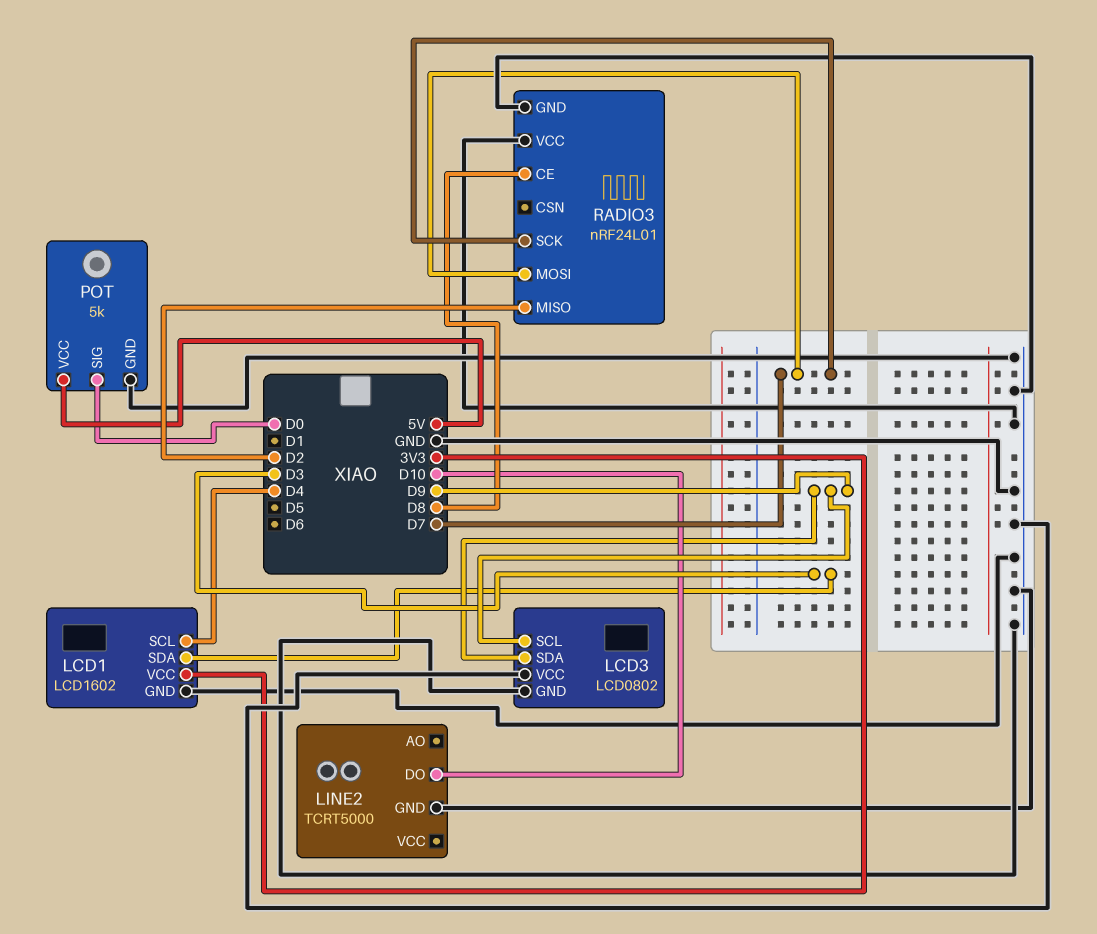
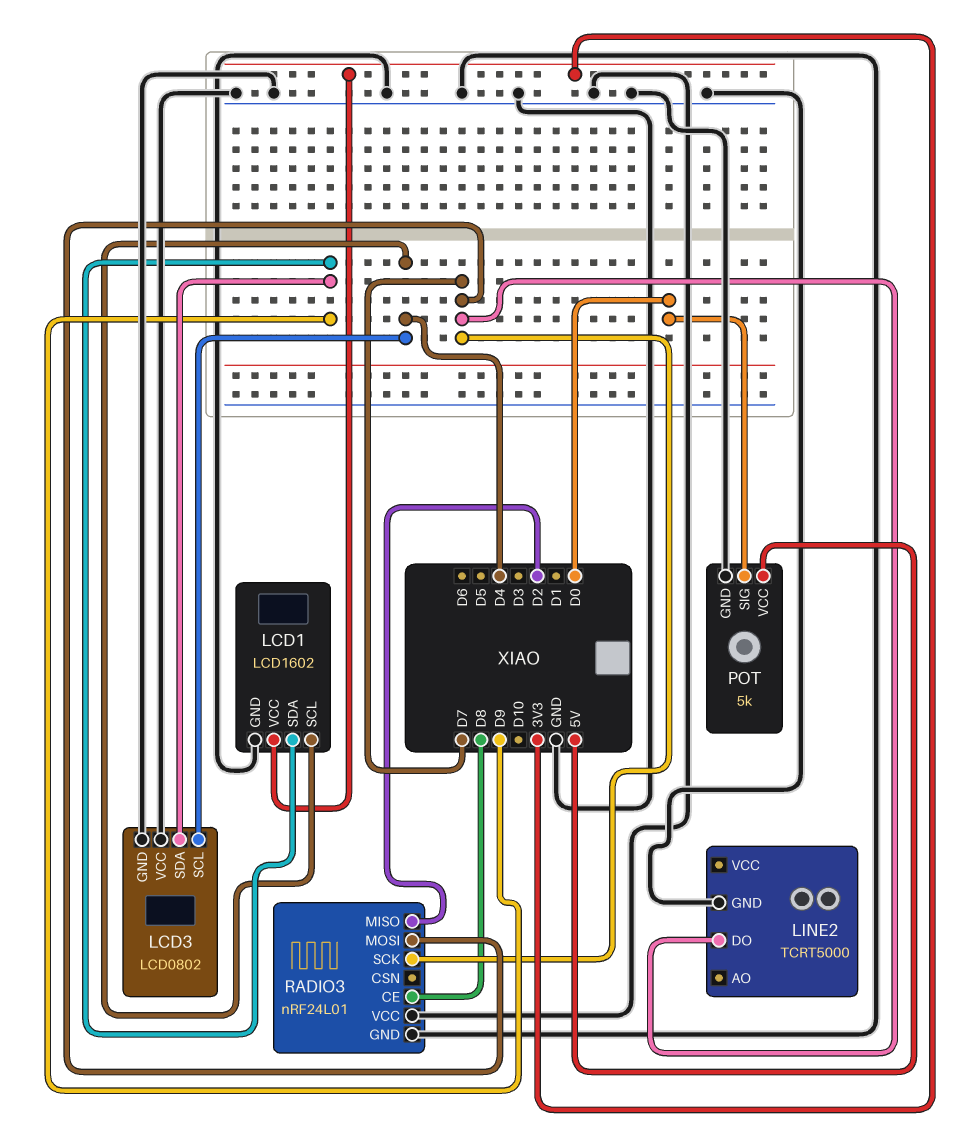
LCD1 pin SDA: D3 -> D9
LCD3 pin SCL: D9 -> D4
LINE2 pin DO: D10 -> D7

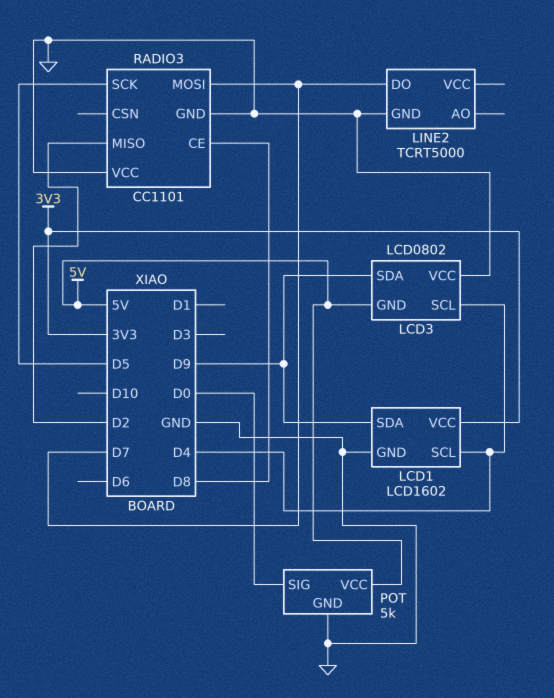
LCD3 pin GND: GND -> 5V
RADIO3: nRF24L01 -> CC1101
RADIO3 pin SCK: D7 -> D5

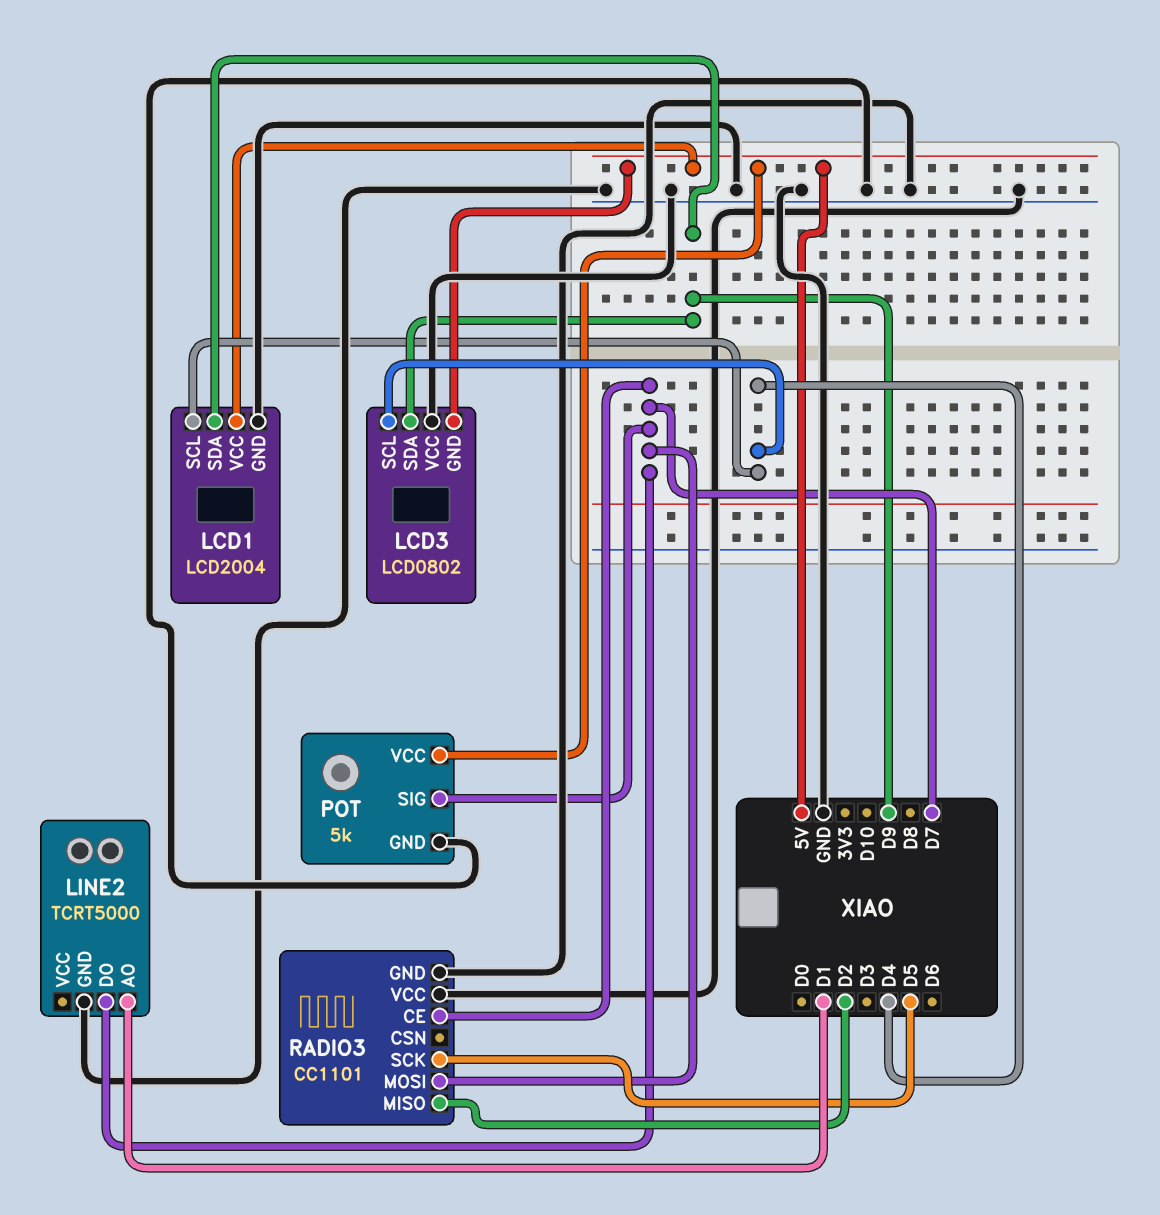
LCD1: LCD1602 -> LCD2004
LCD1 pin VCC: 3V3 -> 5V
LINE2 pin AO: none -> D1
POT pin SIG: D0 -> D7
RADIO3 pin CE: D8 -> D7

